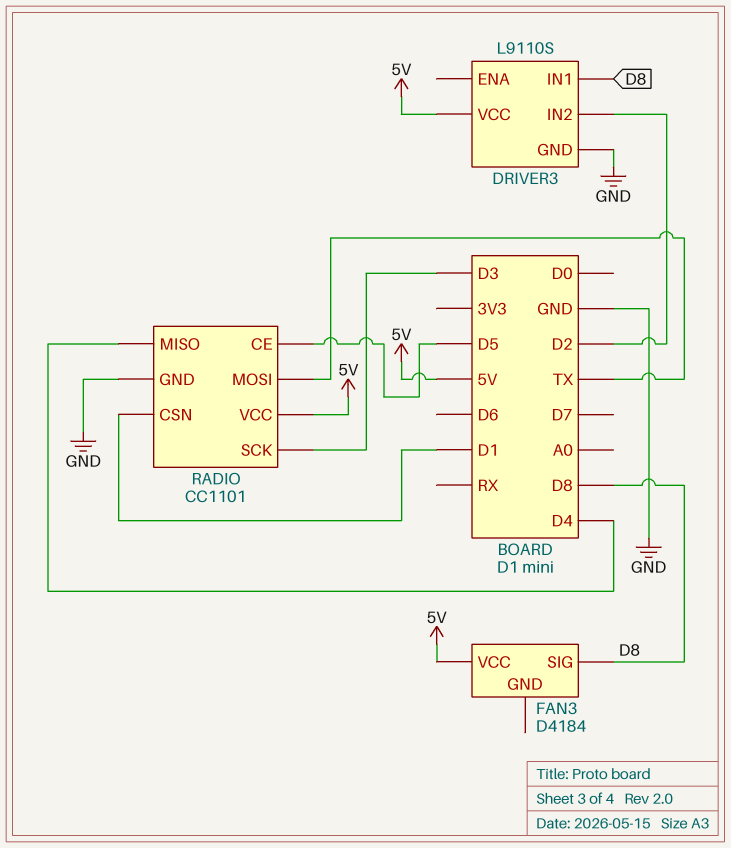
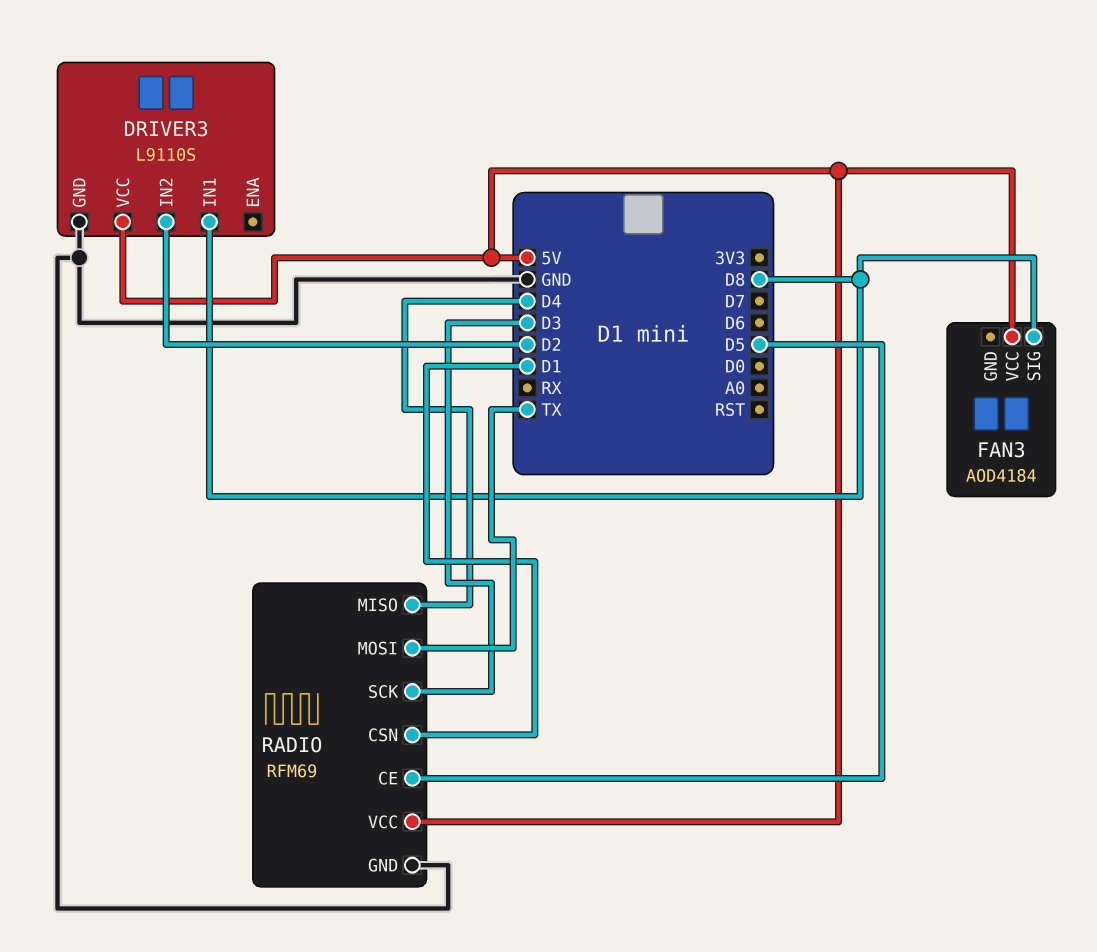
FAN3: D4184 -> AOD4184
RADIO: CC1101 -> RFM69

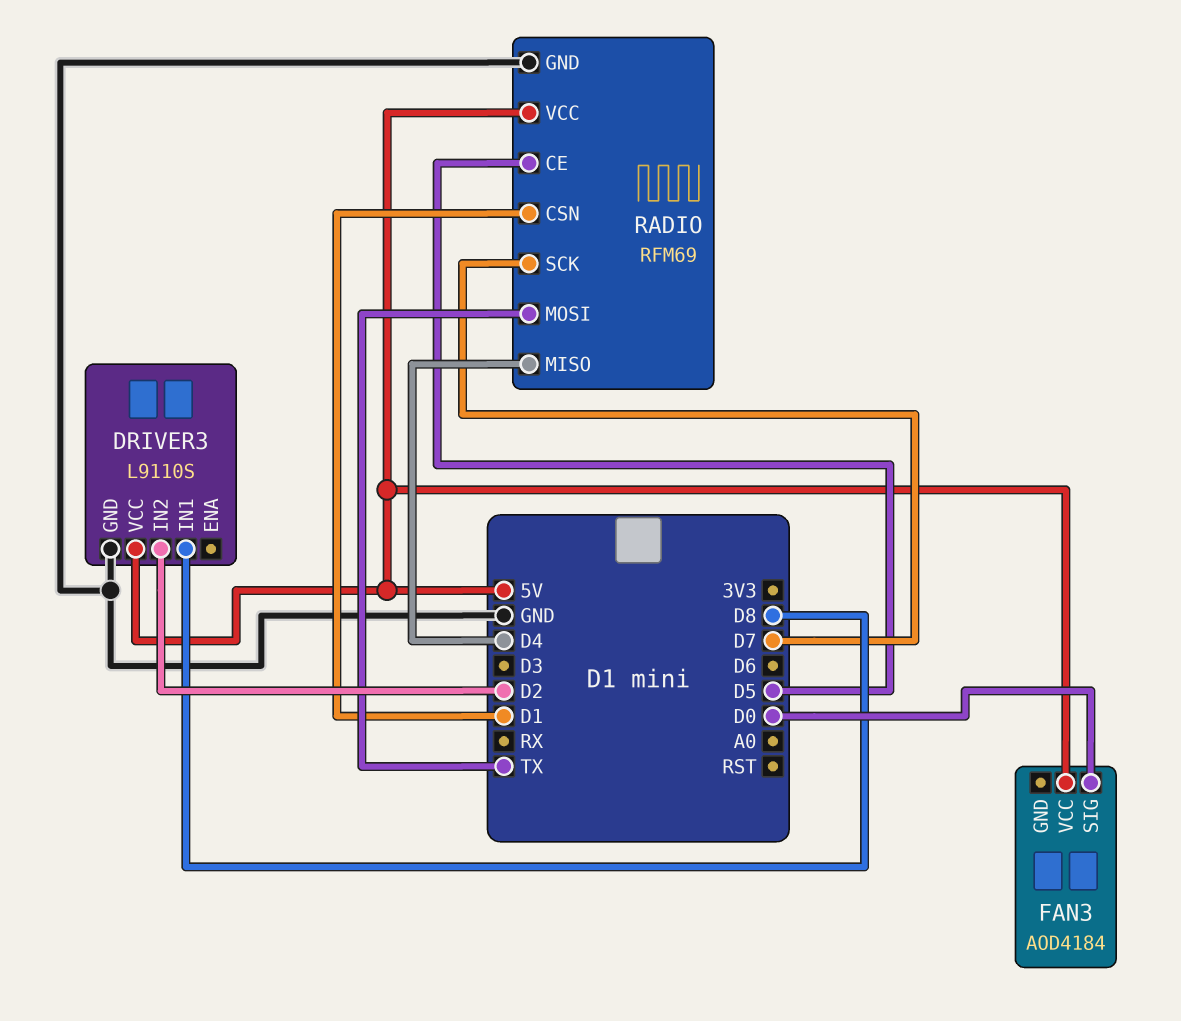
FAN3 pin SIG: D8 -> D0
RADIO pin SCK: D3 -> D7

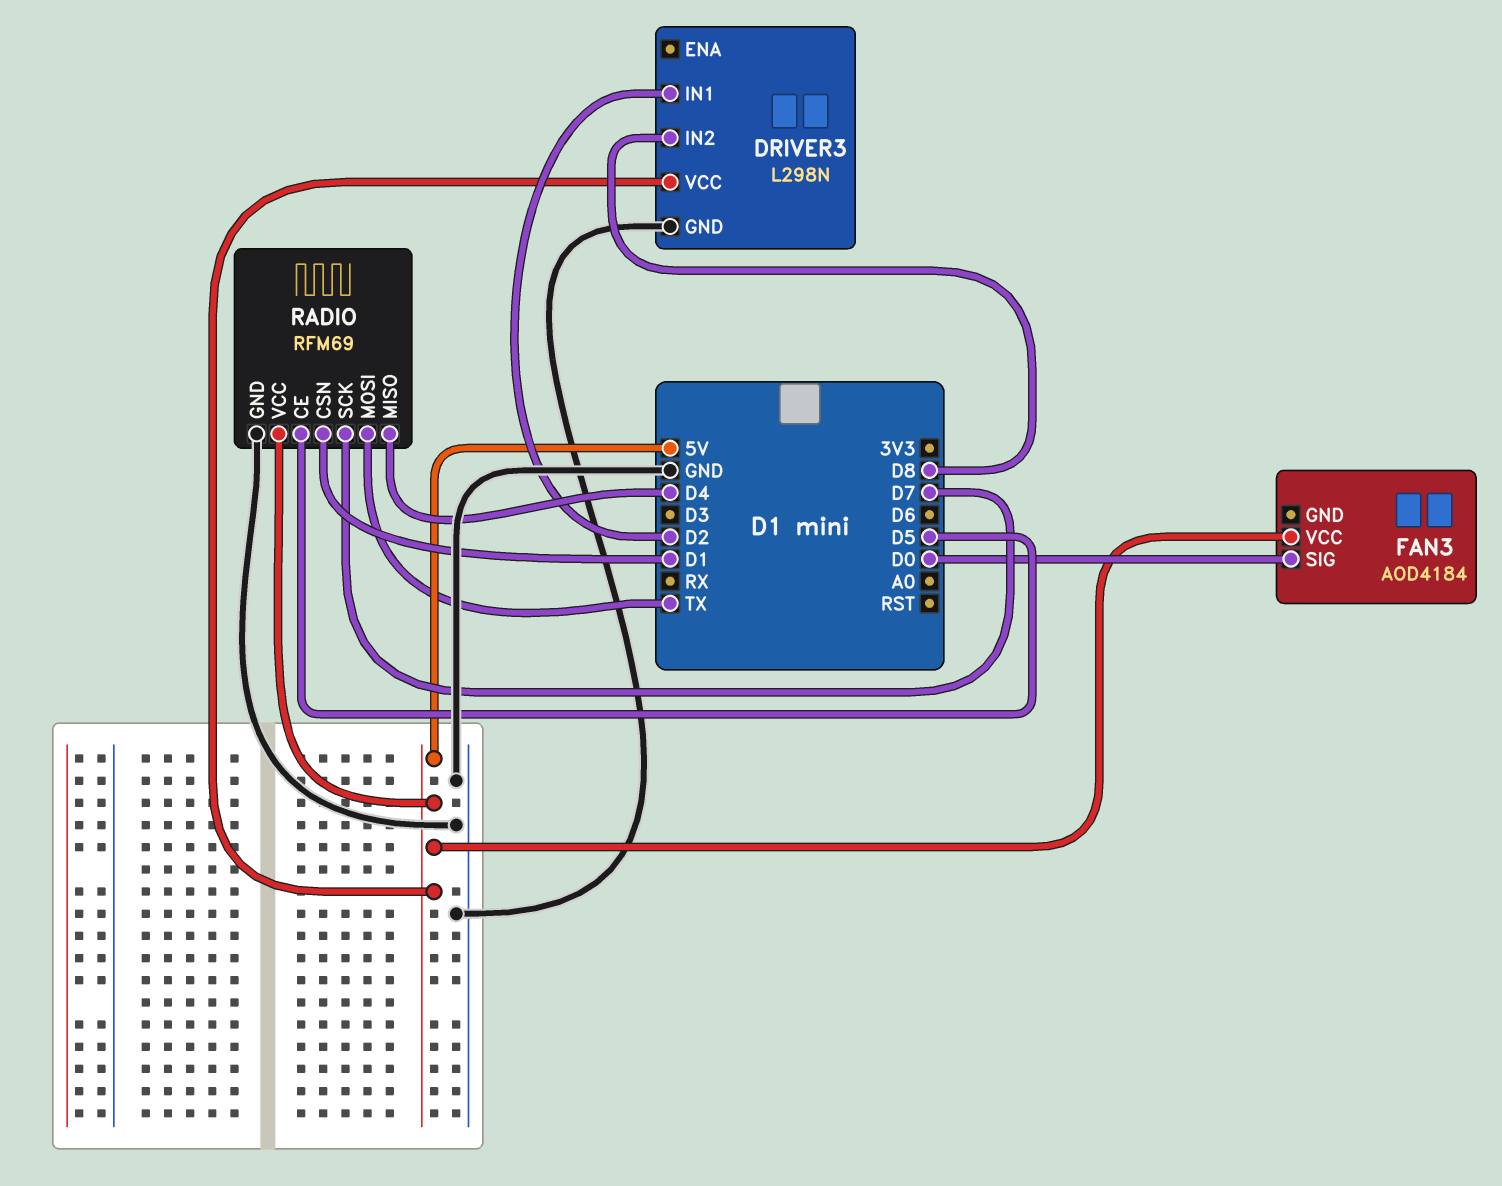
DRIVER3: L9110S -> L298N
DRIVER3 pin IN1: D8 -> D2
DRIVER3 pin IN2: D2 -> D8

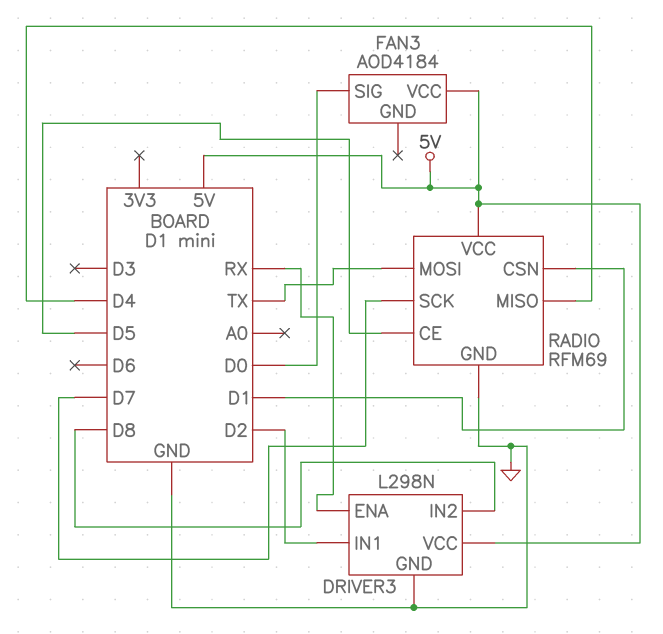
DRIVER3 pin ENA: none -> RX

